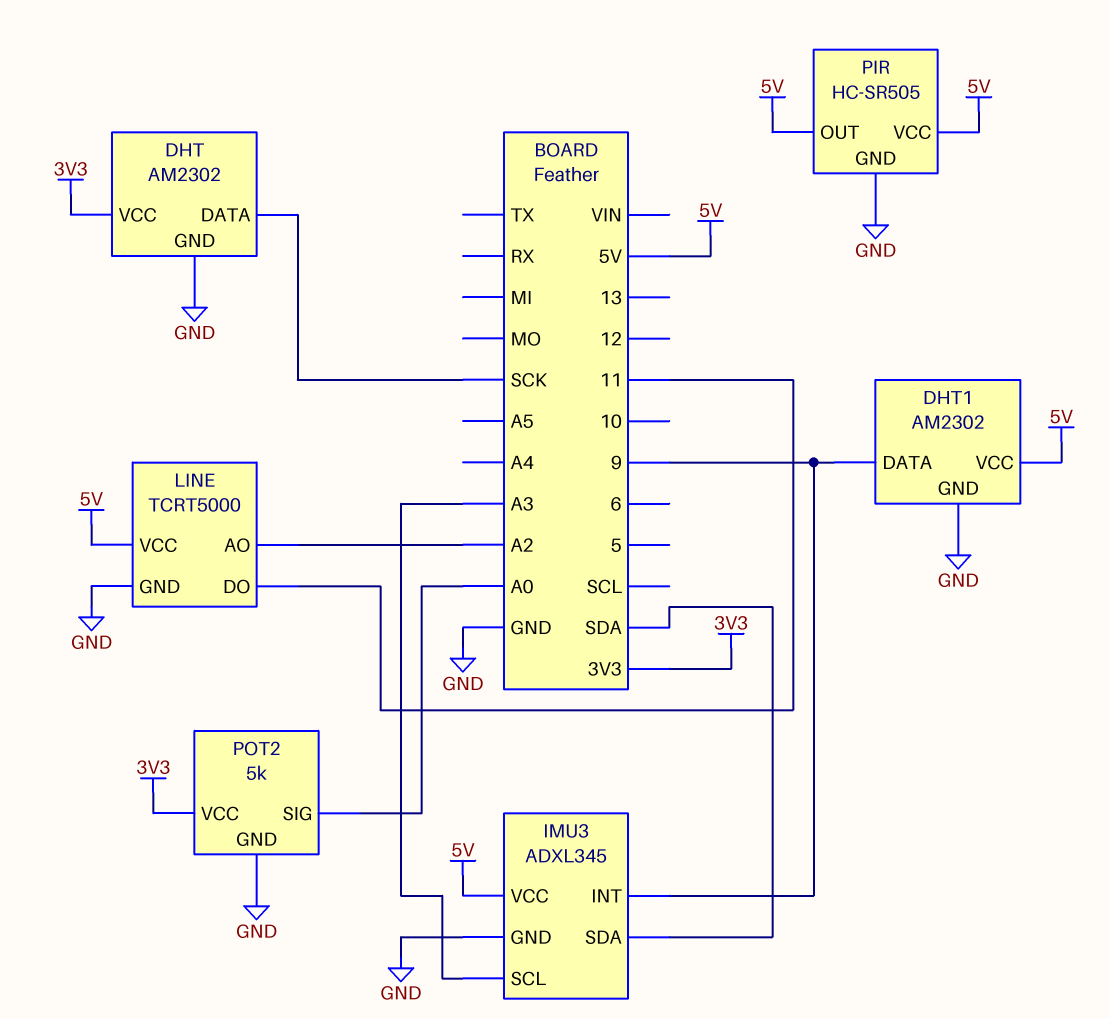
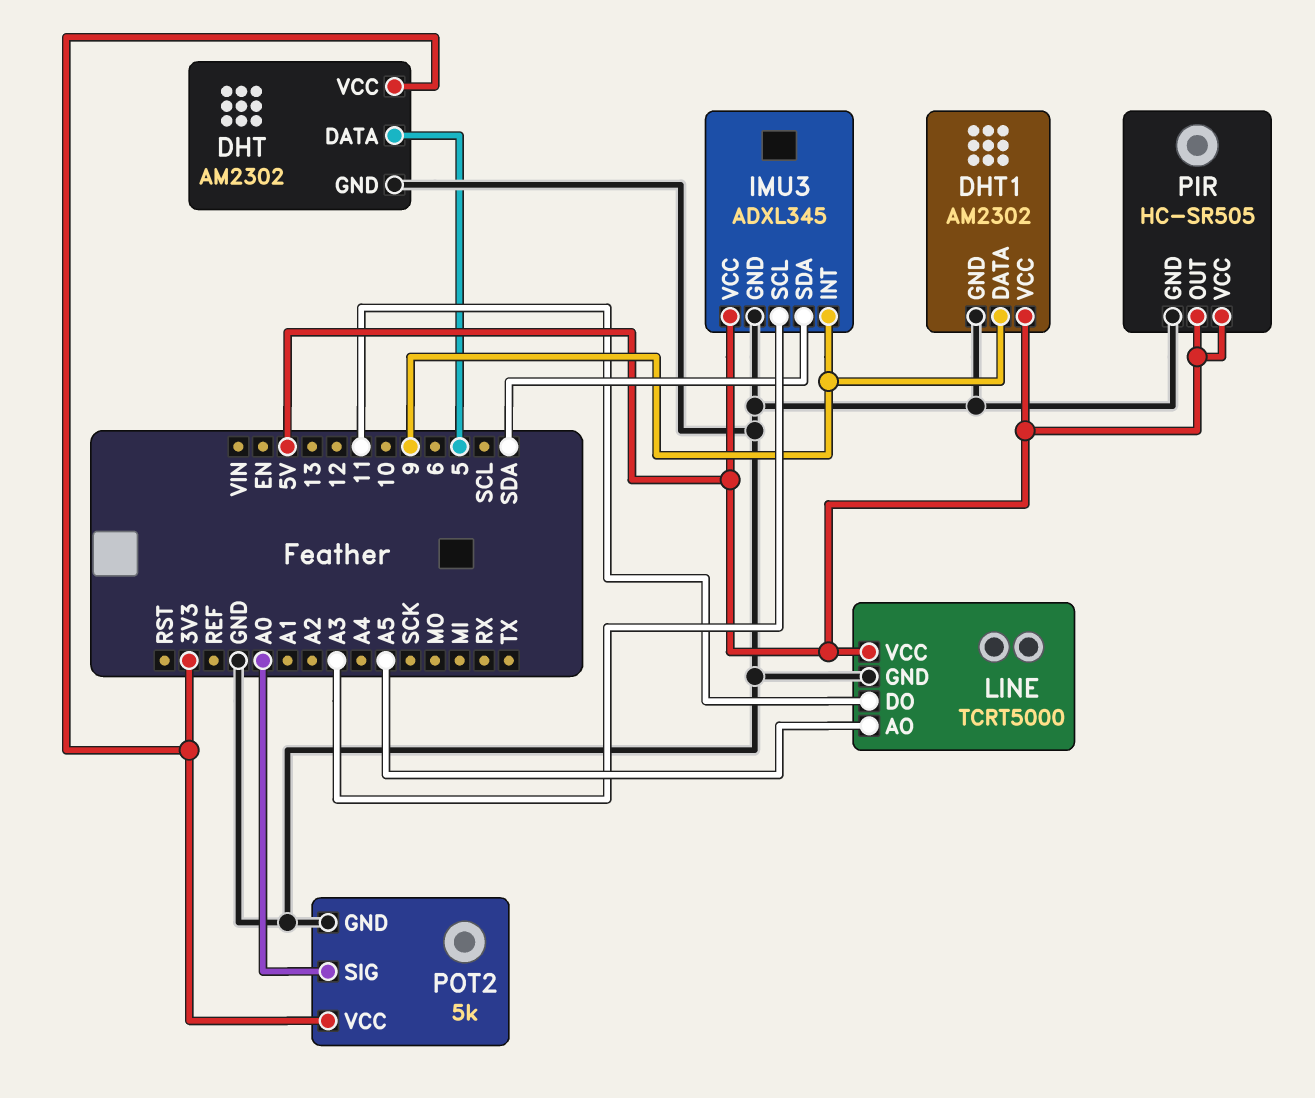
DHT pin DATA: SCK -> 5
LINE pin AO: A2 -> A5

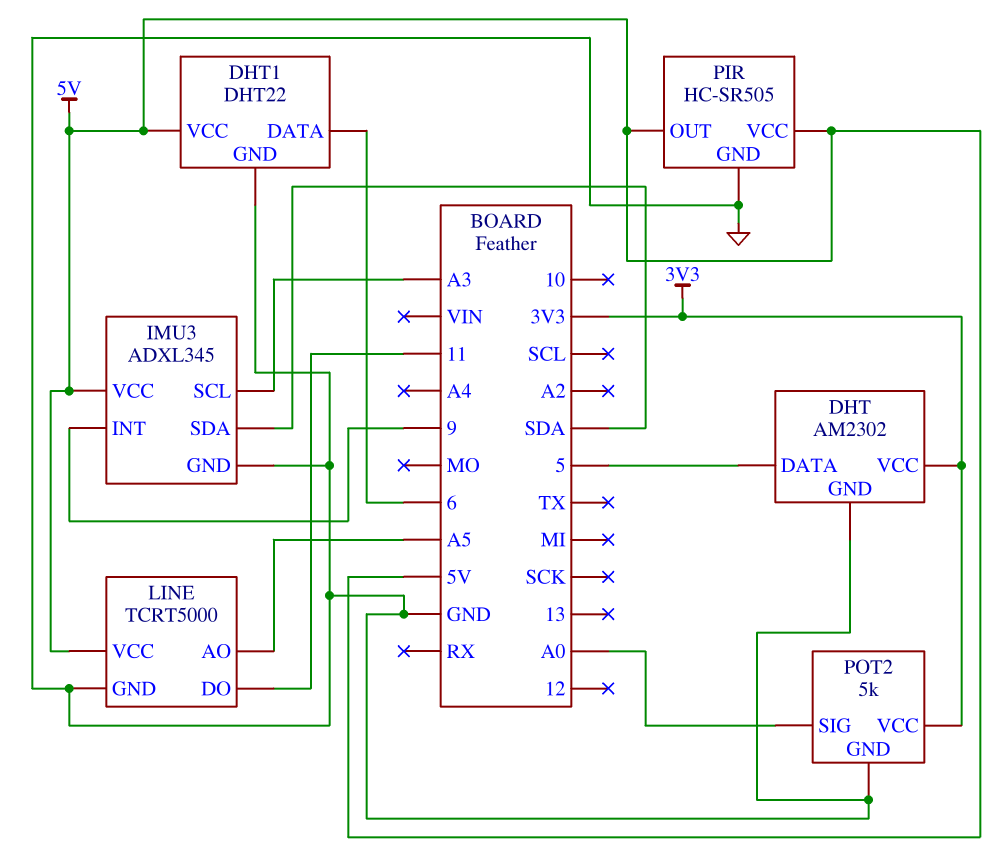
DHT1: AM2302 -> DHT22
DHT1 pin DATA: 9 -> 6

